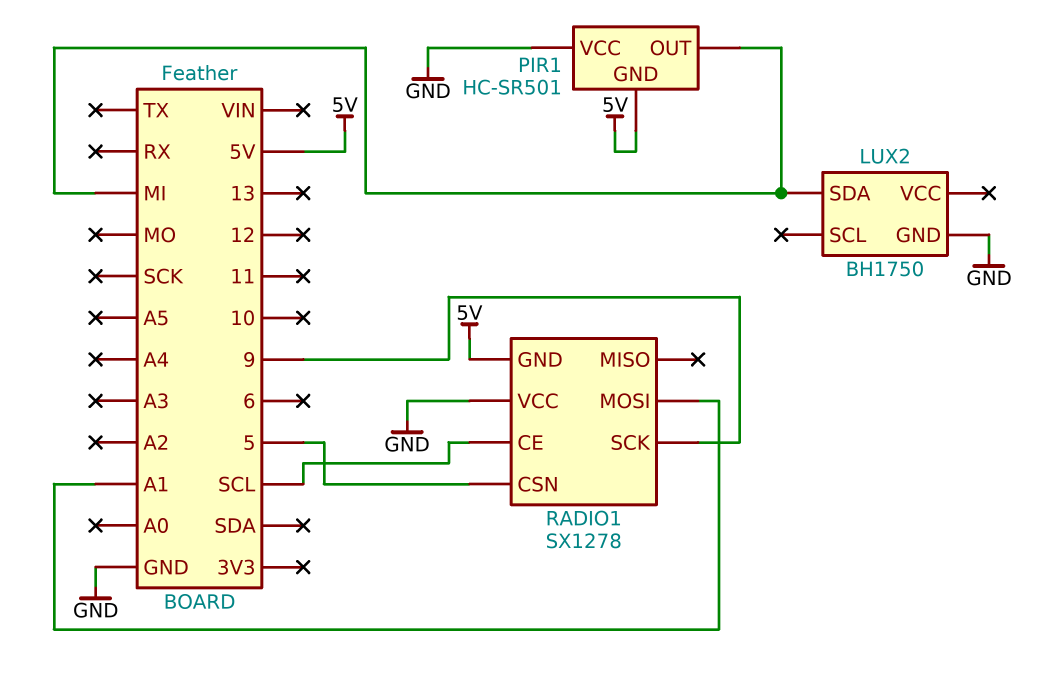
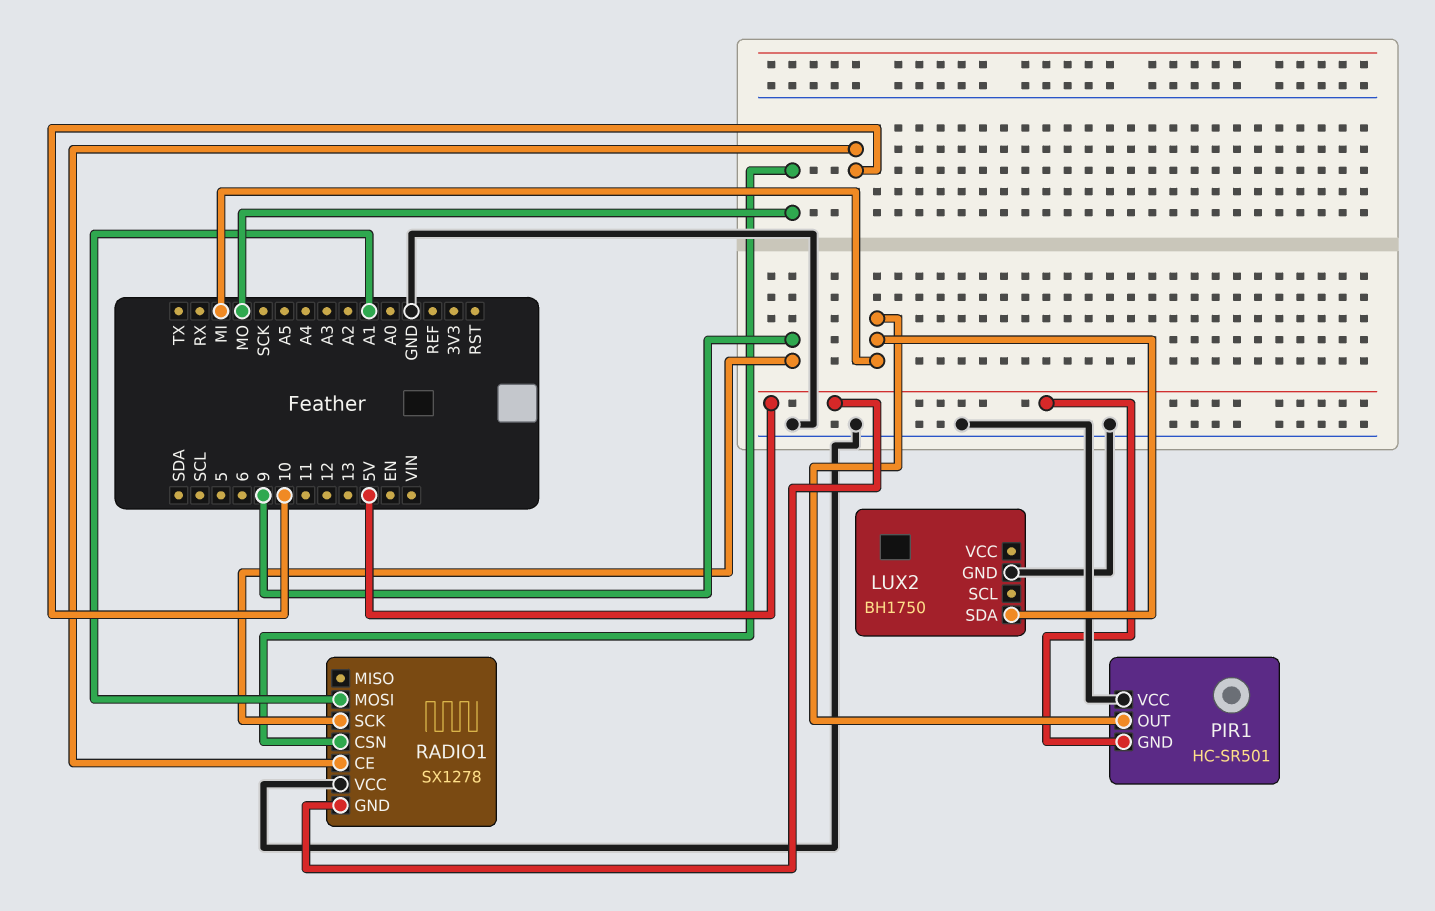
RADIO1 pin CE: SCL -> 10
RADIO1 pin CSN: 5 -> MO

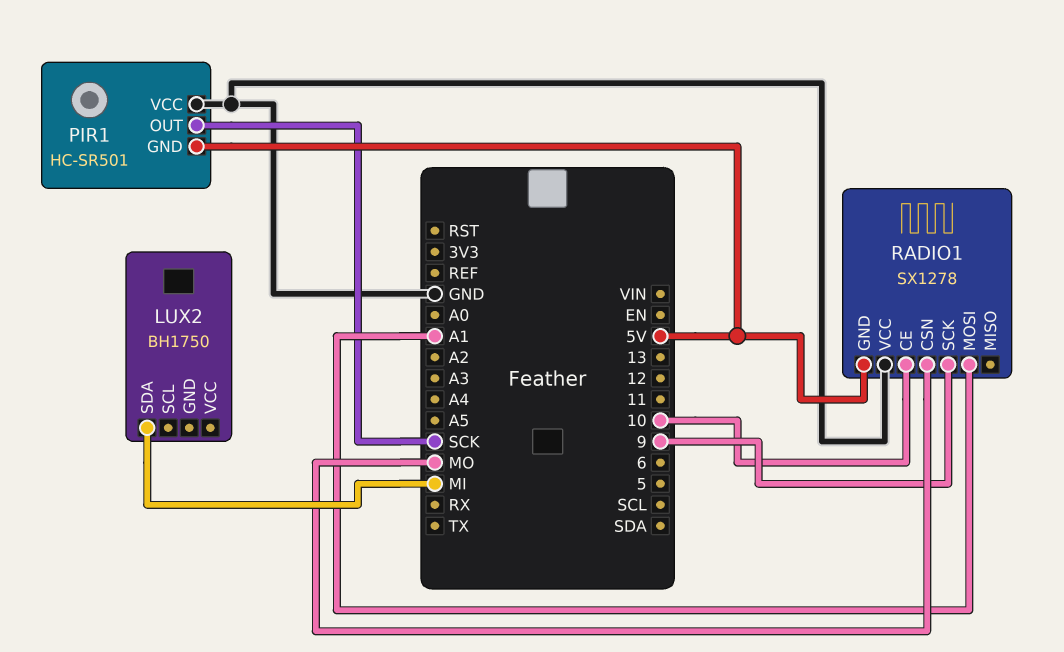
LUX2 pin GND: GND -> none
PIR1 pin OUT: MI -> SCK

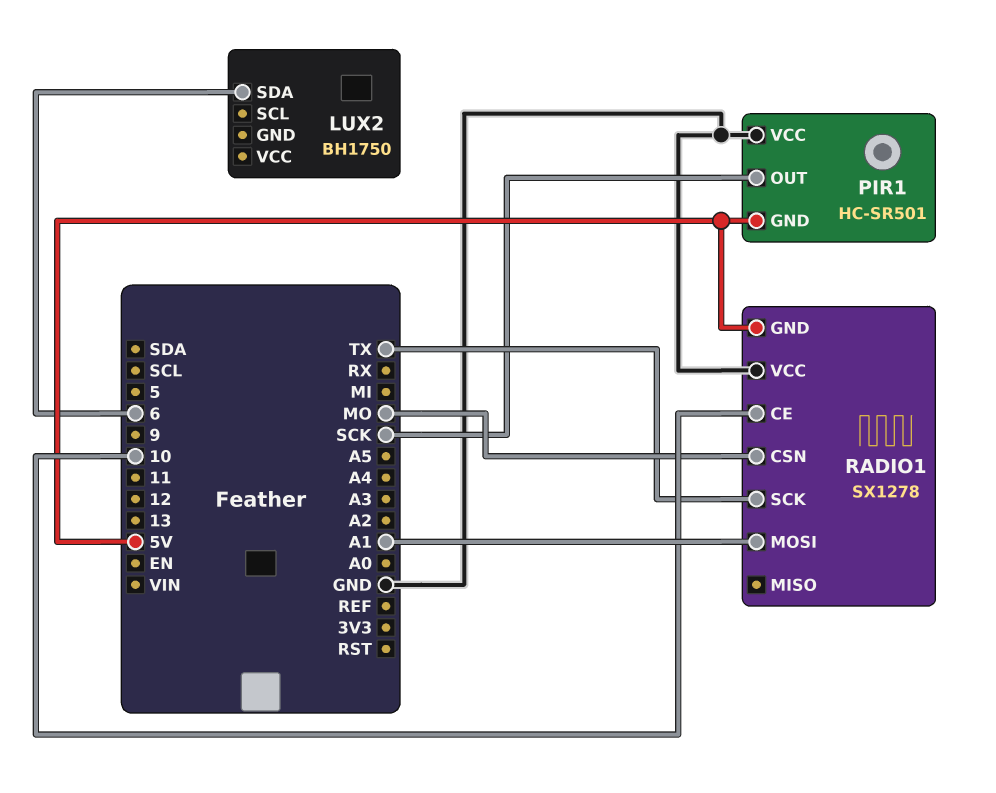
LUX2 pin SDA: MI -> 6
RADIO1 pin SCK: 9 -> TX

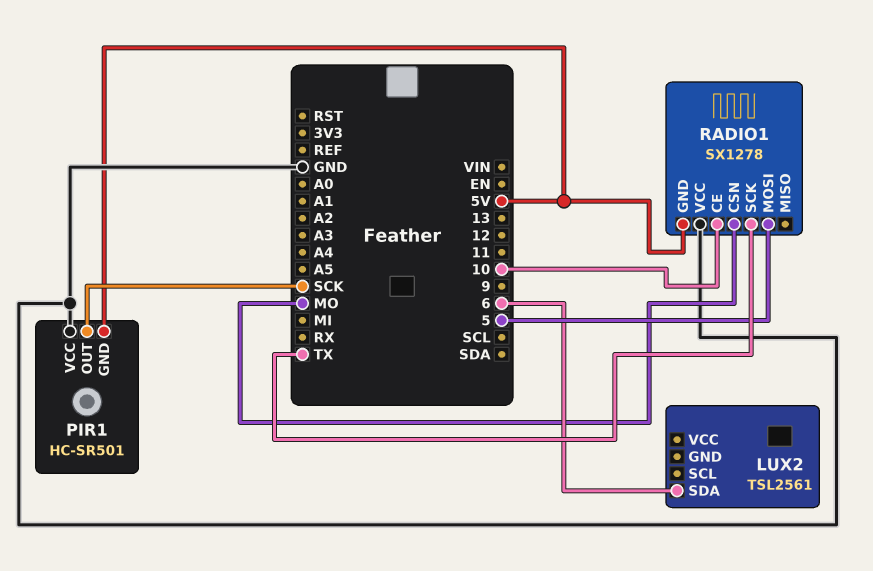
LUX2: BH1750 -> TSL2561
RADIO1 pin MOSI: A1 -> 5

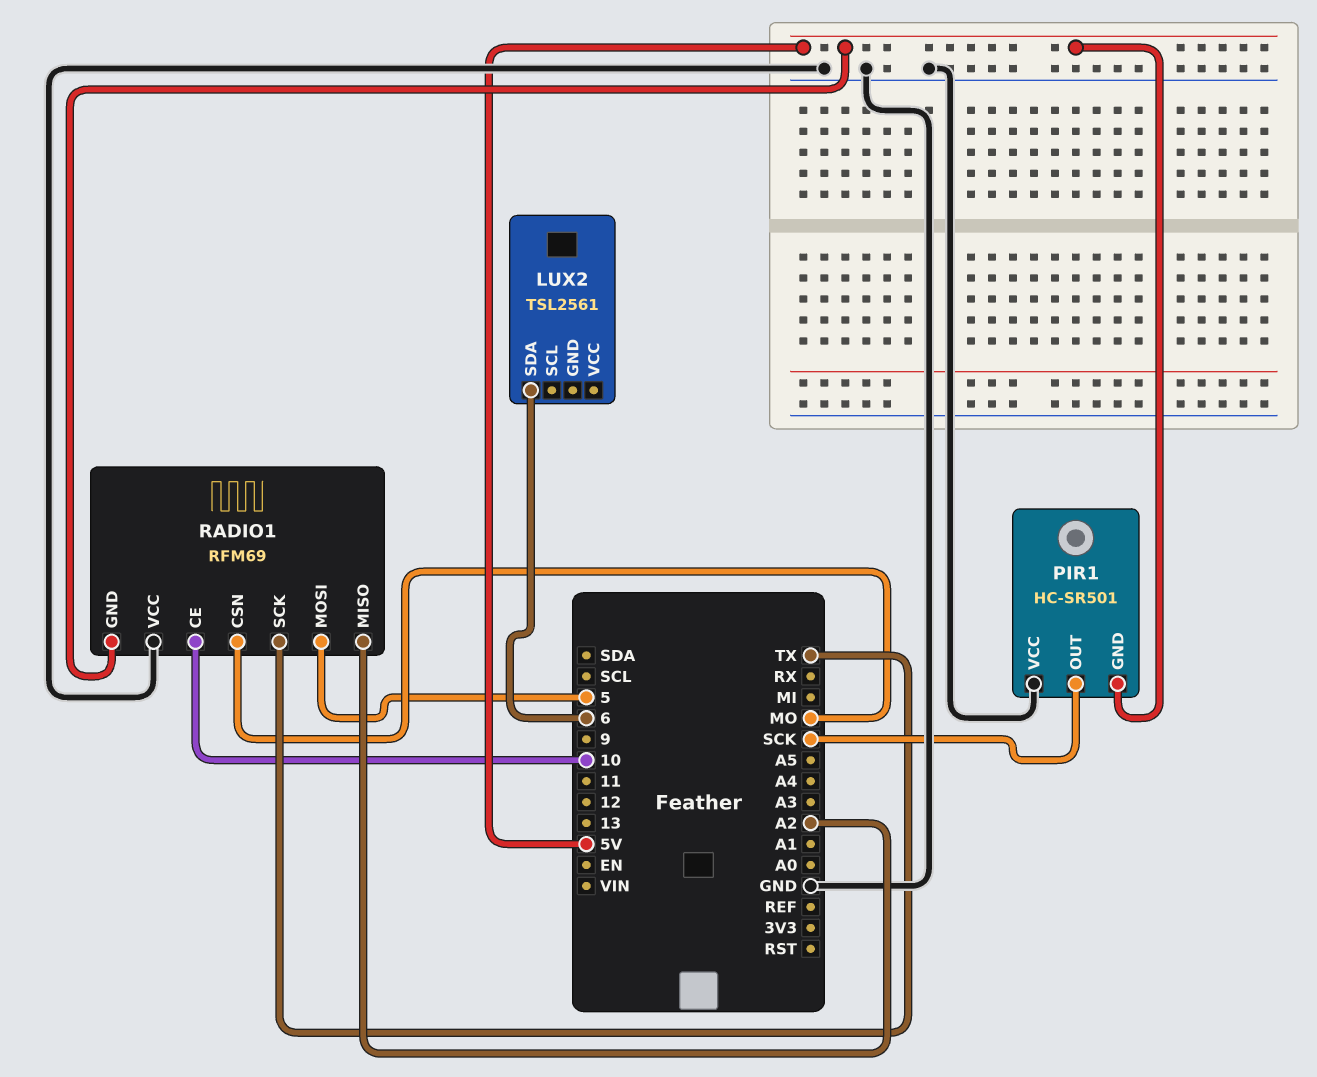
RADIO1: SX1278 -> RFM69
RADIO1 pin MISO: none -> A2

